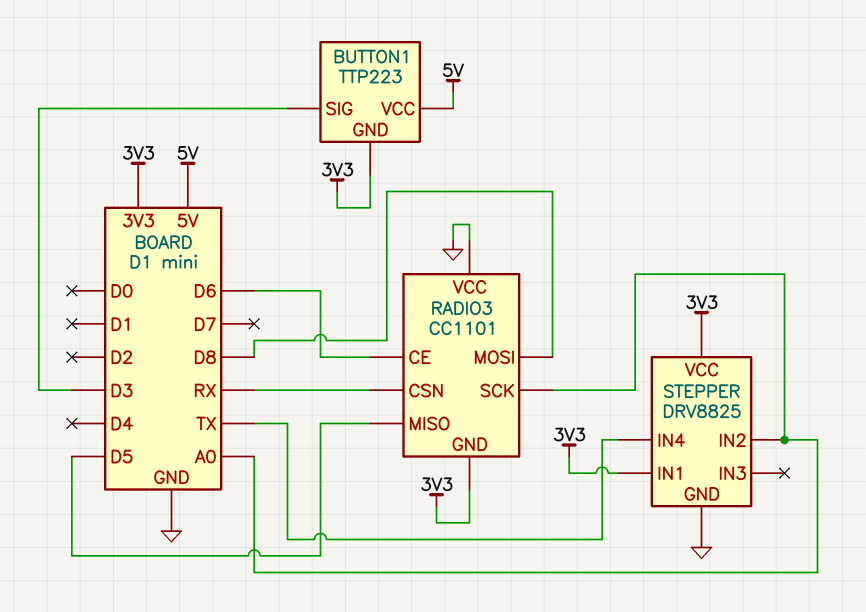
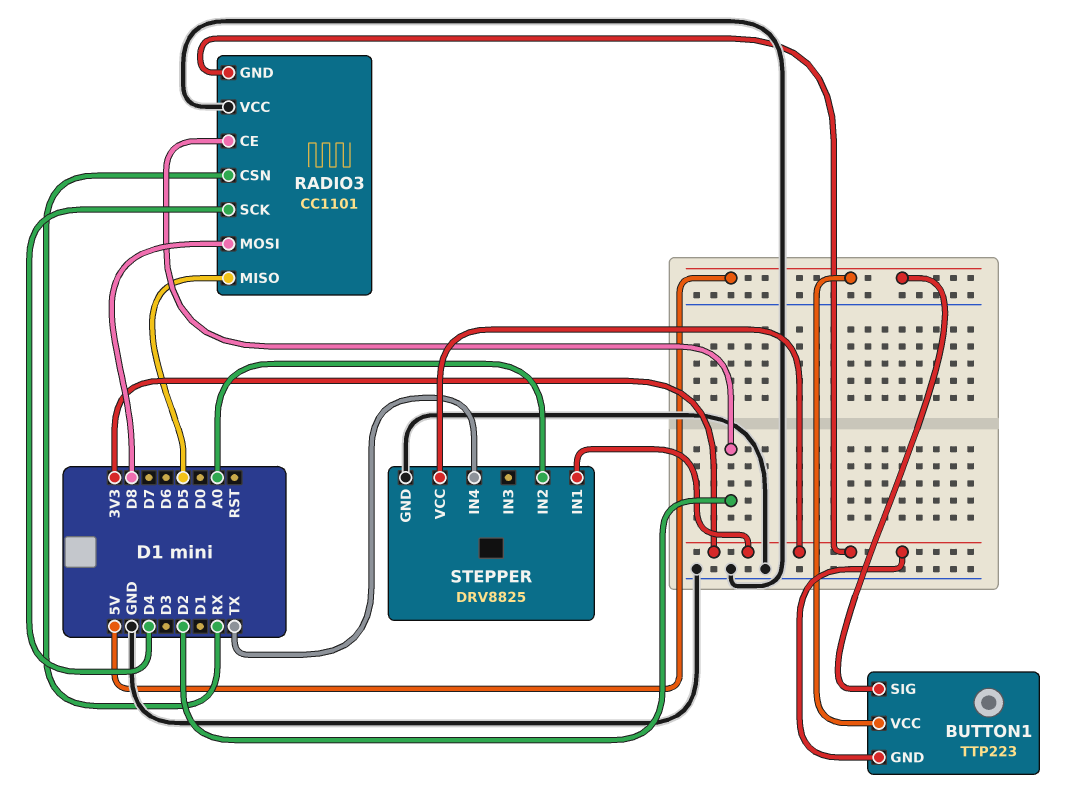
BUTTON1 pin SIG: D3 -> 5V
RADIO3 pin CE: D6 -> D2
RADIO3 pin SCK: A0 -> D4

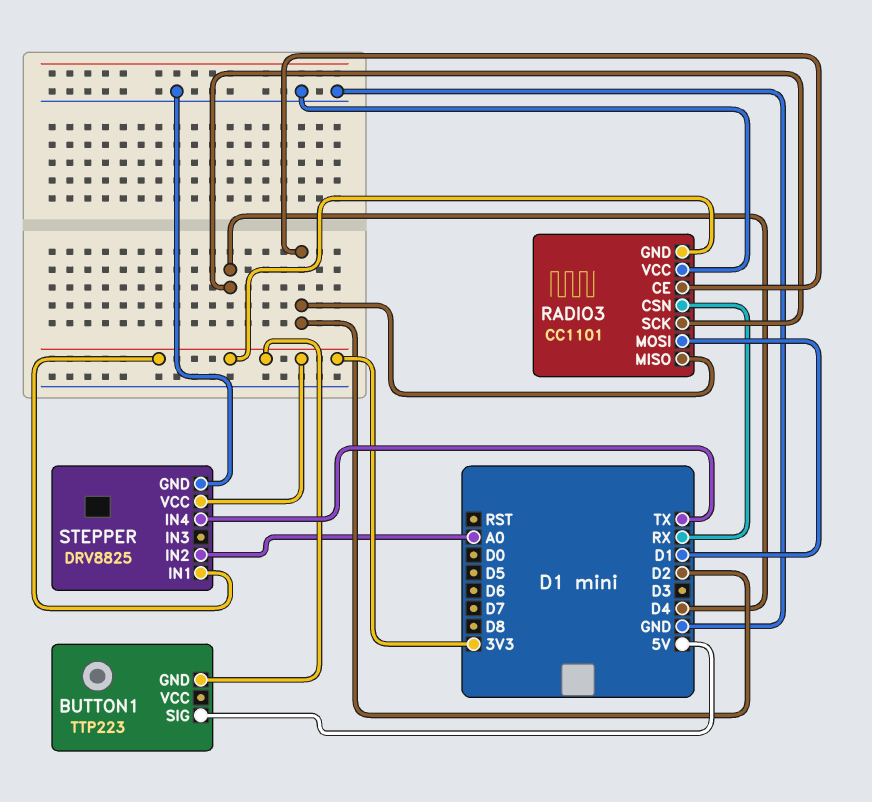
BUTTON1 pin VCC: 5V -> none
RADIO3 pin MISO: D5 -> D2
RADIO3 pin MOSI: D8 -> D1

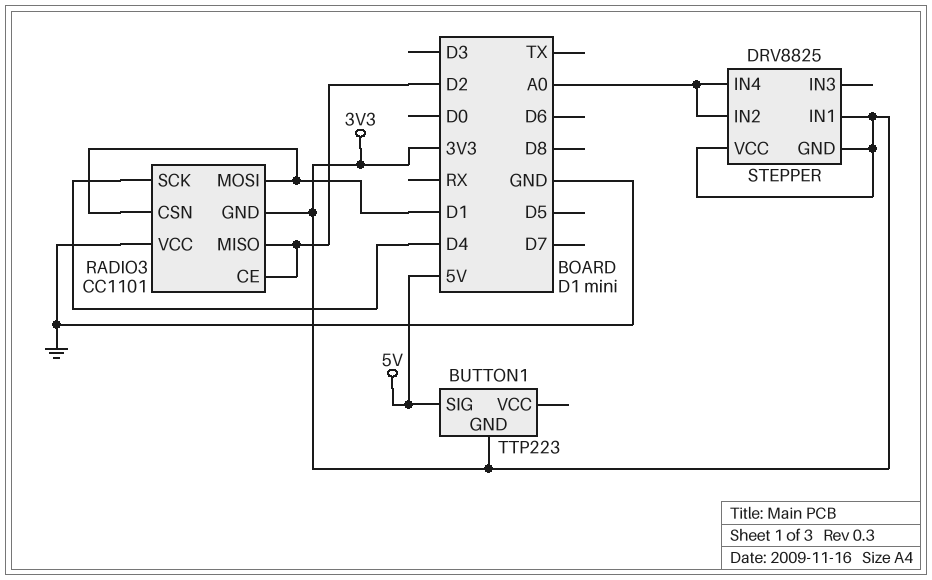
RADIO3 pin CSN: RX -> D1
STEPPER pin GND: GND -> 3V3
STEPPER pin IN4: TX -> A0

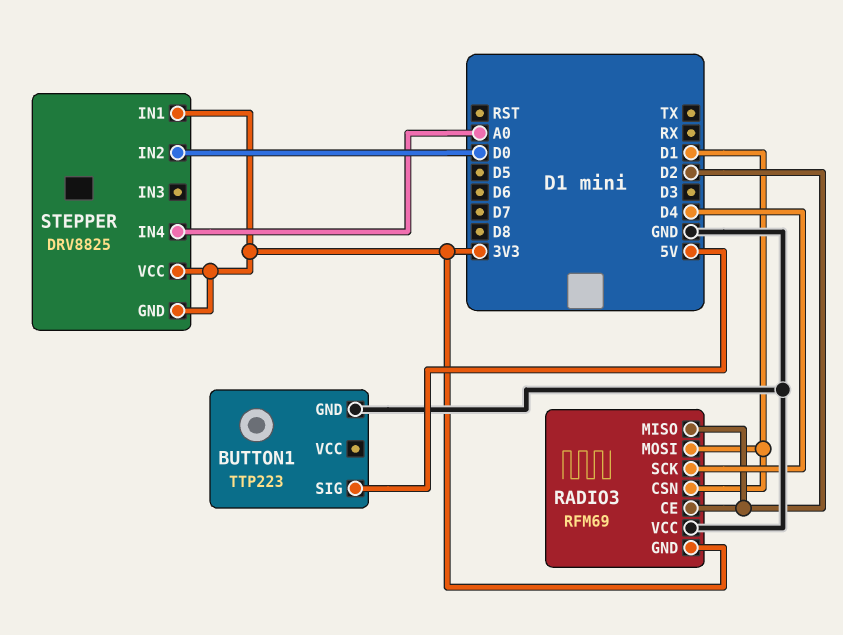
BUTTON1 pin GND: 3V3 -> GND
RADIO3: CC1101 -> RFM69
STEPPER pin IN2: A0 -> D0

